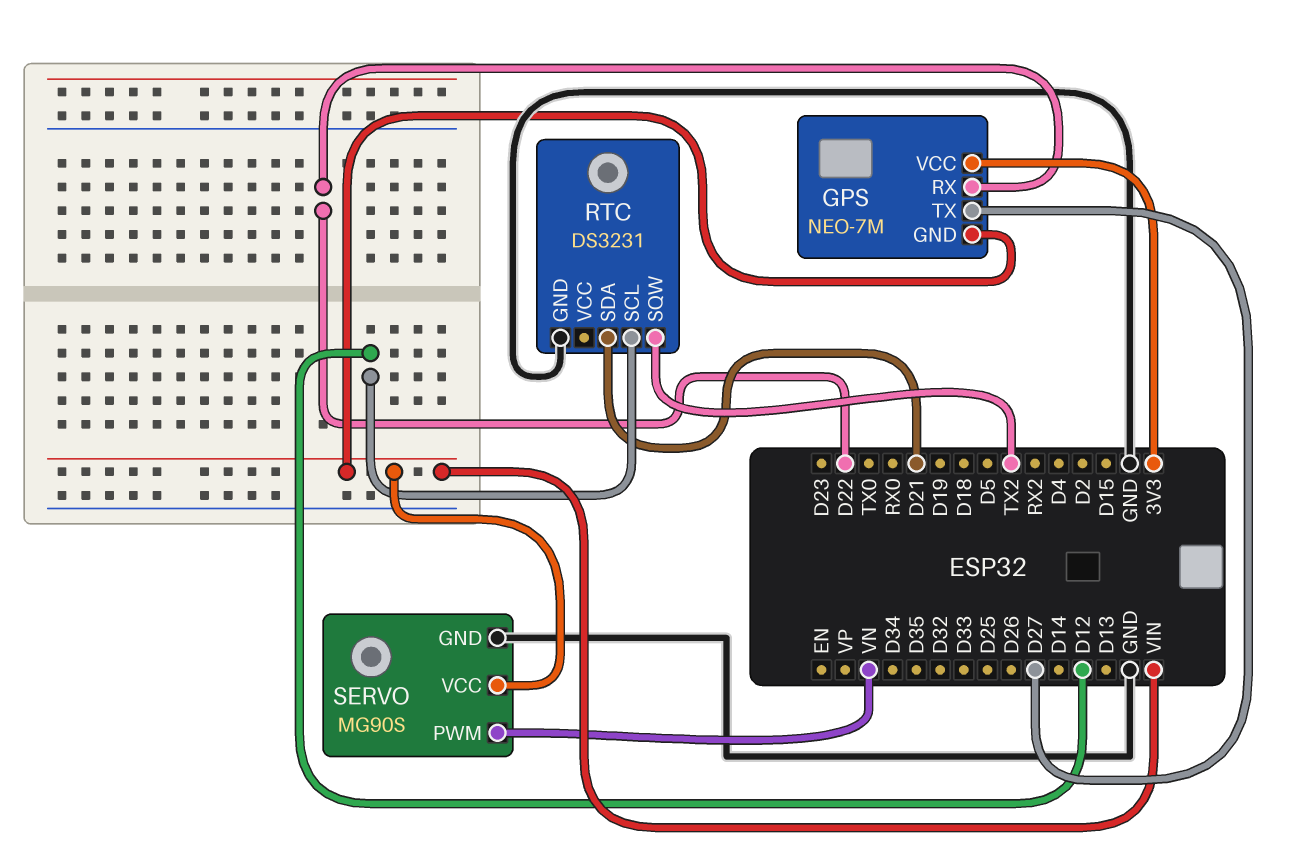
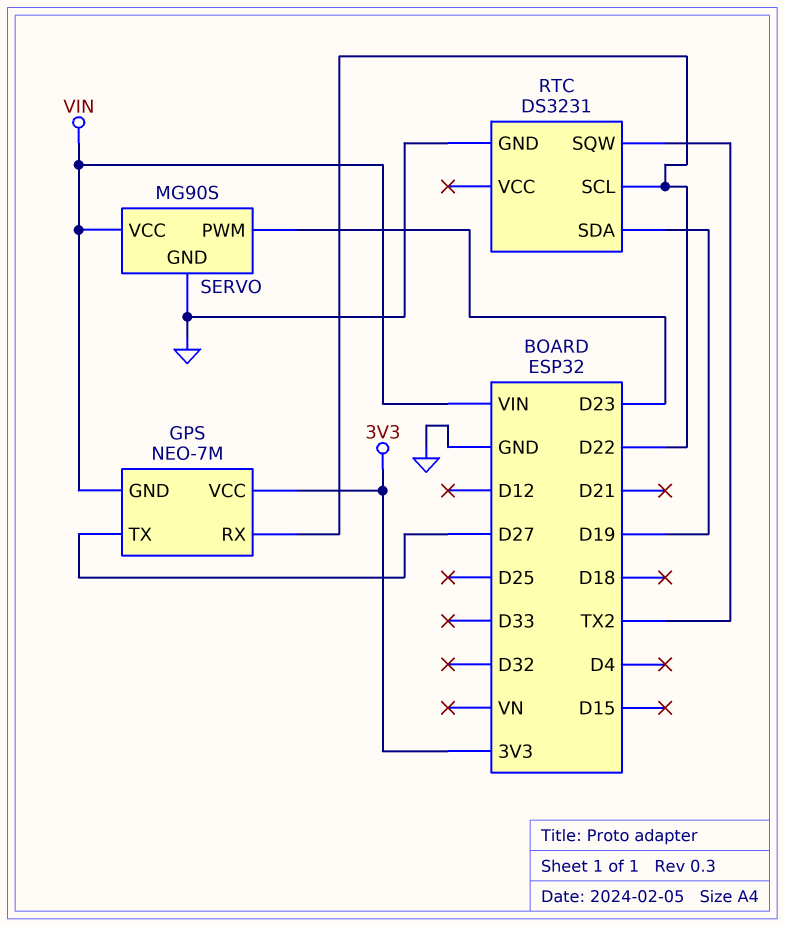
RTC pin SCL: D12 -> D22
RTC pin SDA: D21 -> D19
SERVO pin PWM: VN -> D23

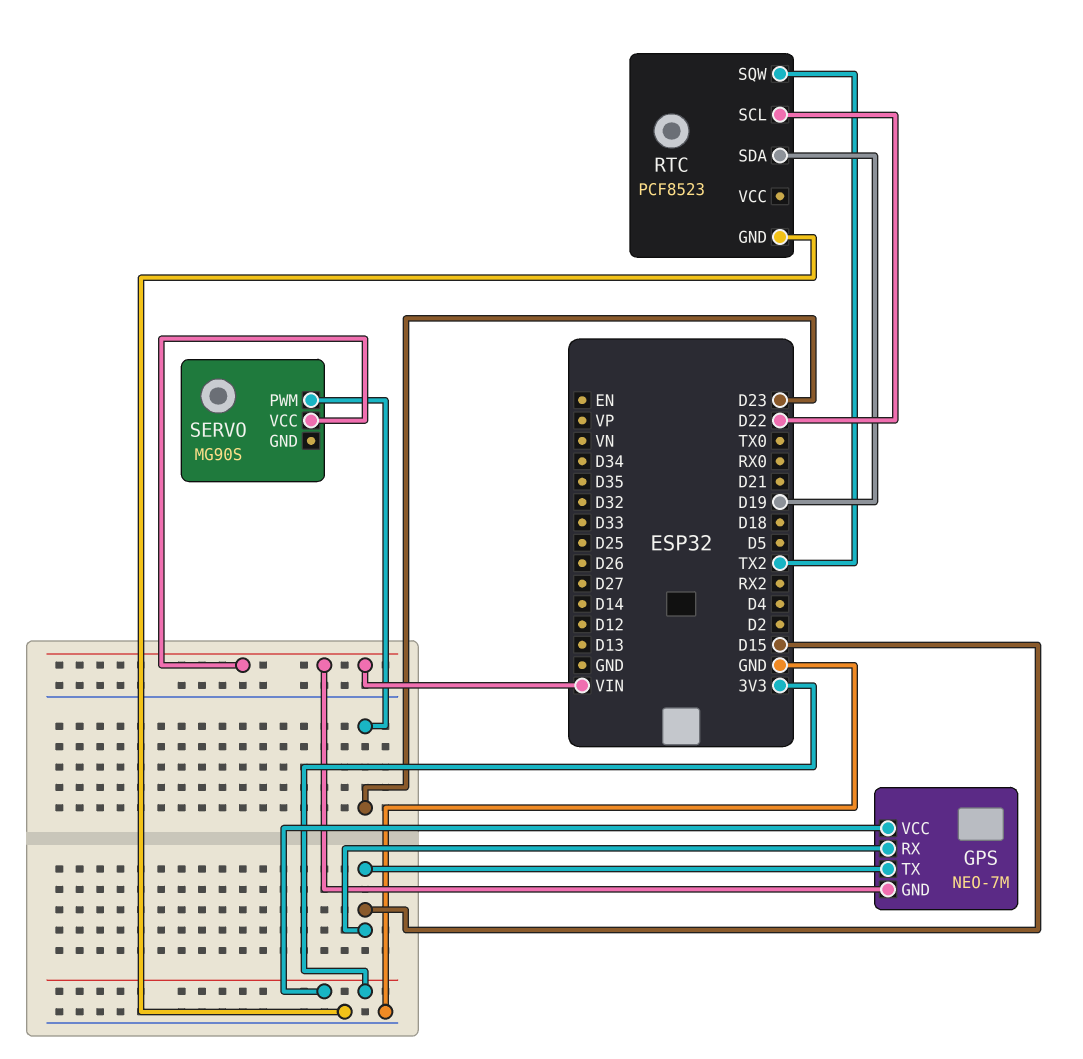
GPS pin RX: D22 -> D15
GPS pin TX: D27 -> D15
RTC: DS3231 -> PCF8523
SERVO pin GND: GND -> none

